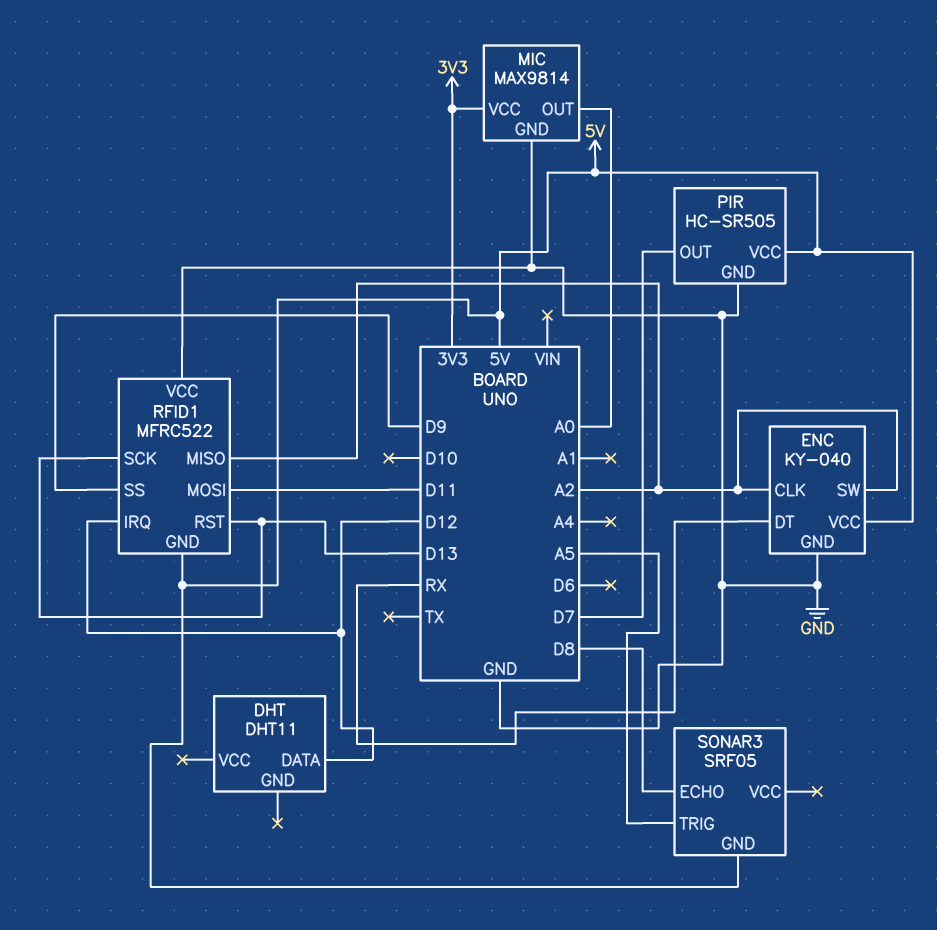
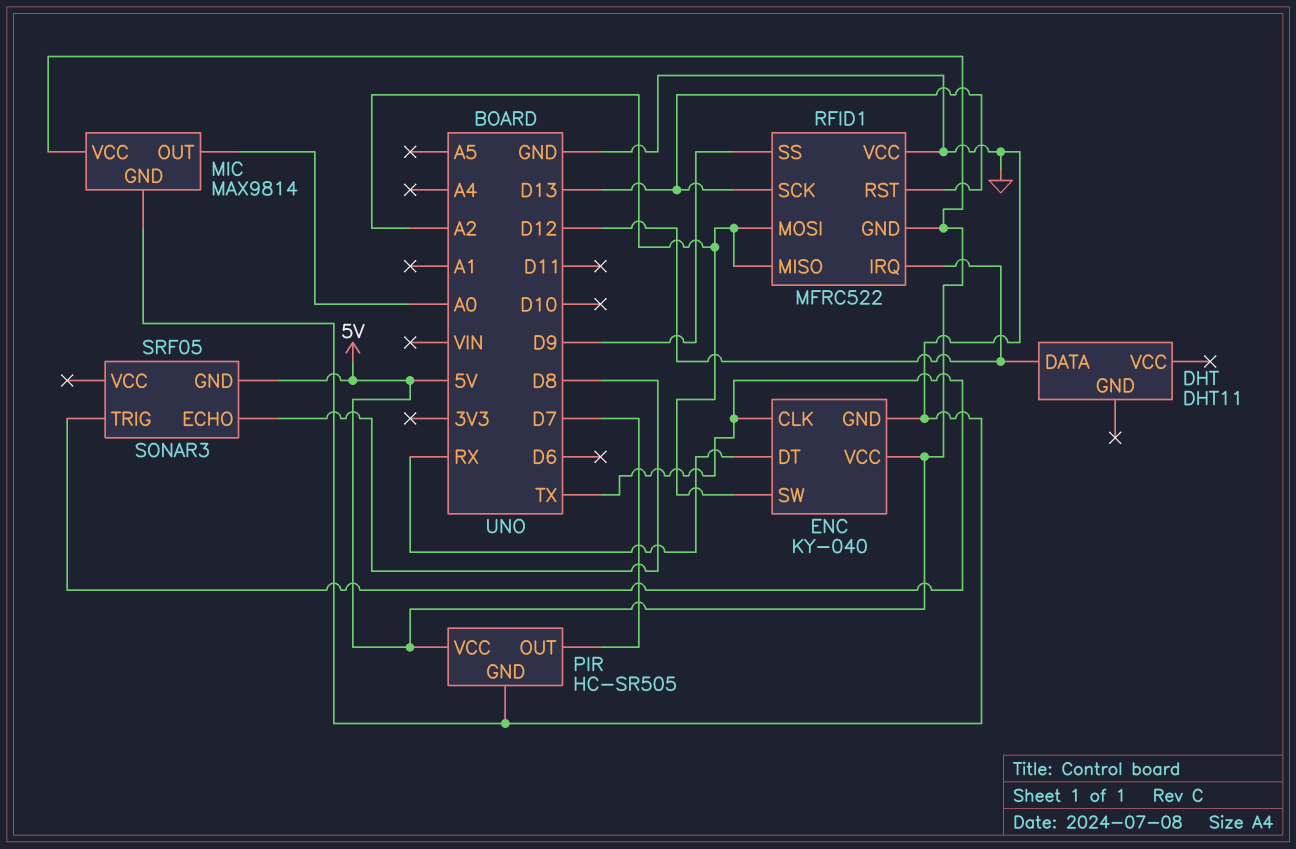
ENC pin CLK: A2 -> TX
MIC pin VCC: 3V3 -> 5V
RFID1 pin MOSI: D11 -> A2
SONAR3 pin TRIG: A5 -> TX

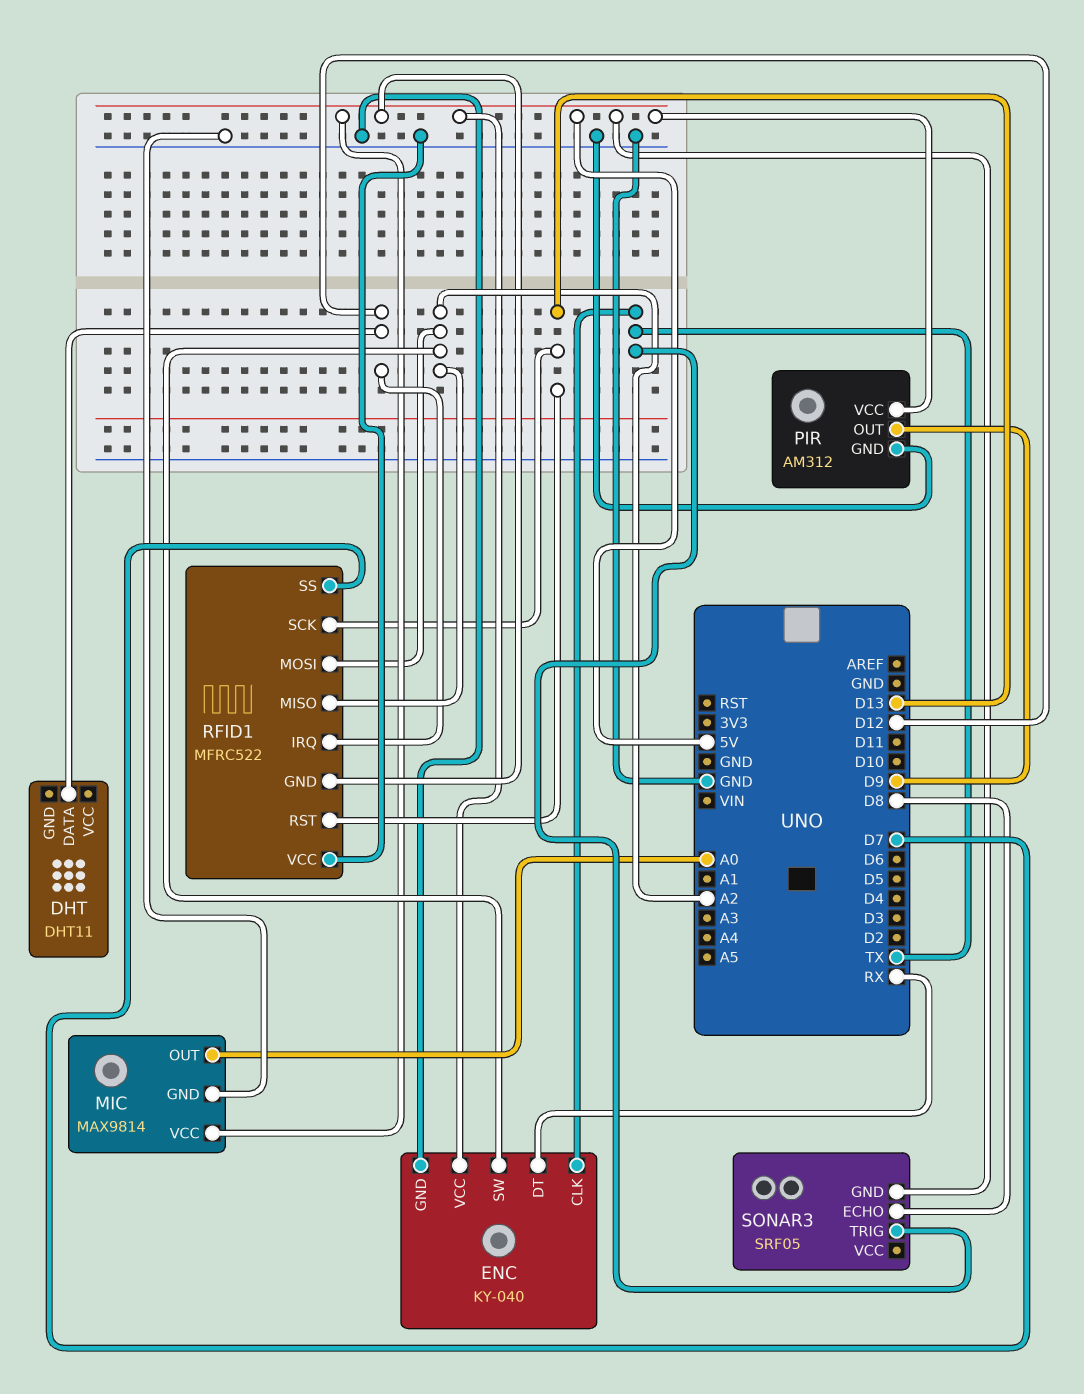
PIR: HC-SR505 -> AM312
PIR pin OUT: D7 -> D9
RFID1 pin SS: D9 -> D7

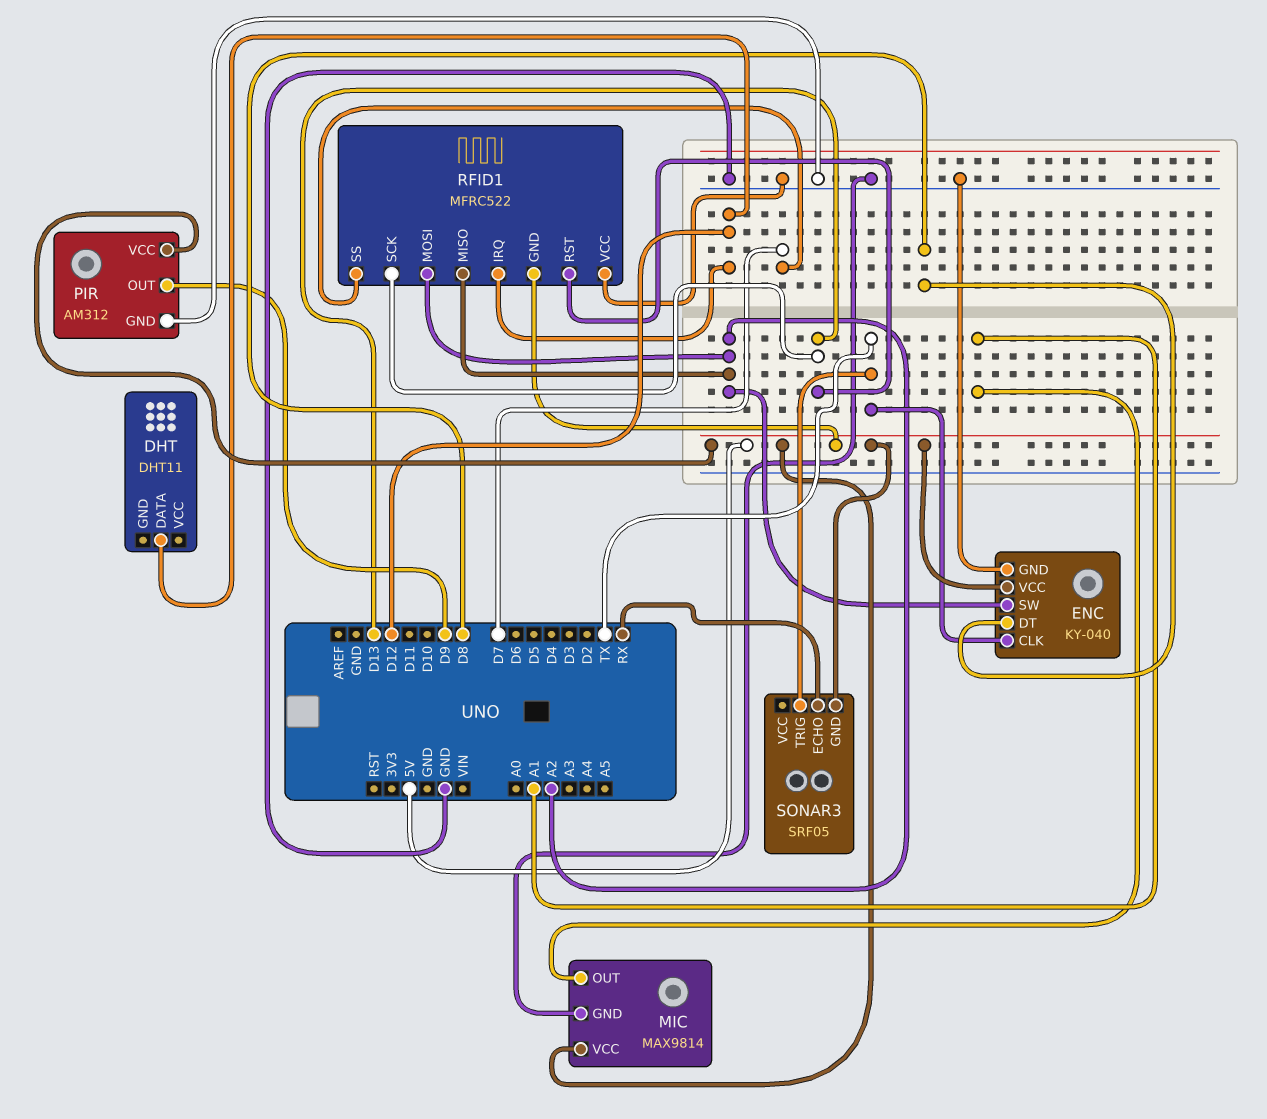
ENC pin DT: RX -> D8
MIC pin OUT: A0 -> A1
SONAR3 pin ECHO: D8 -> RX

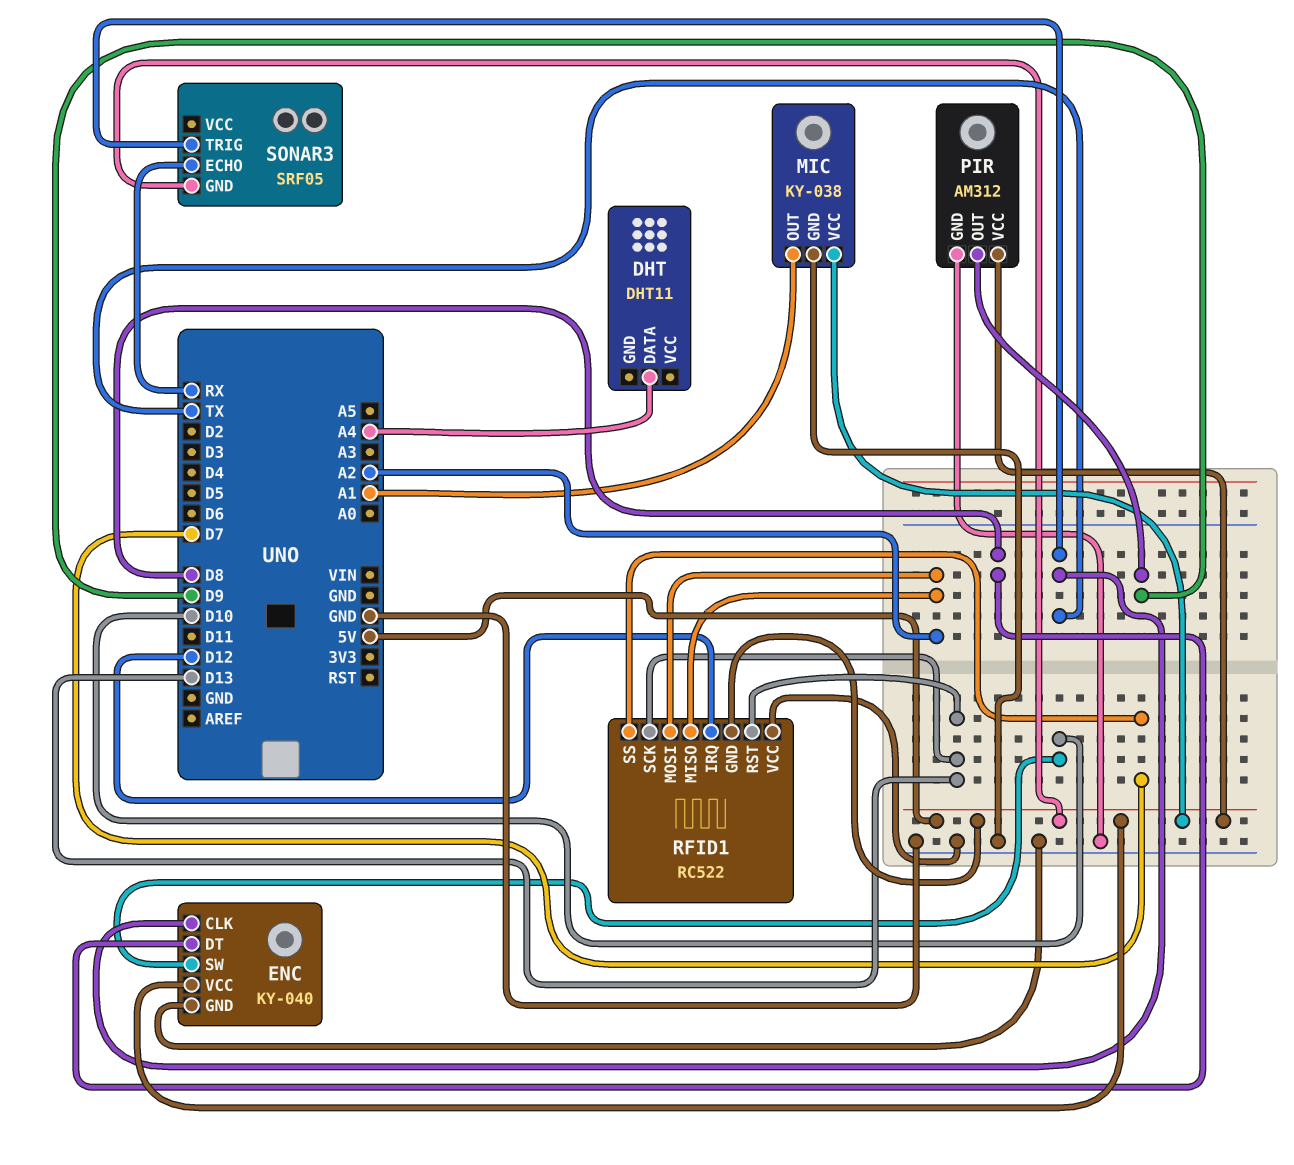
DHT pin DATA: D12 -> A4
ENC pin SW: A2 -> D10
MIC: MAX9814 -> KY-038
RFID1: MFRC522 -> RC522

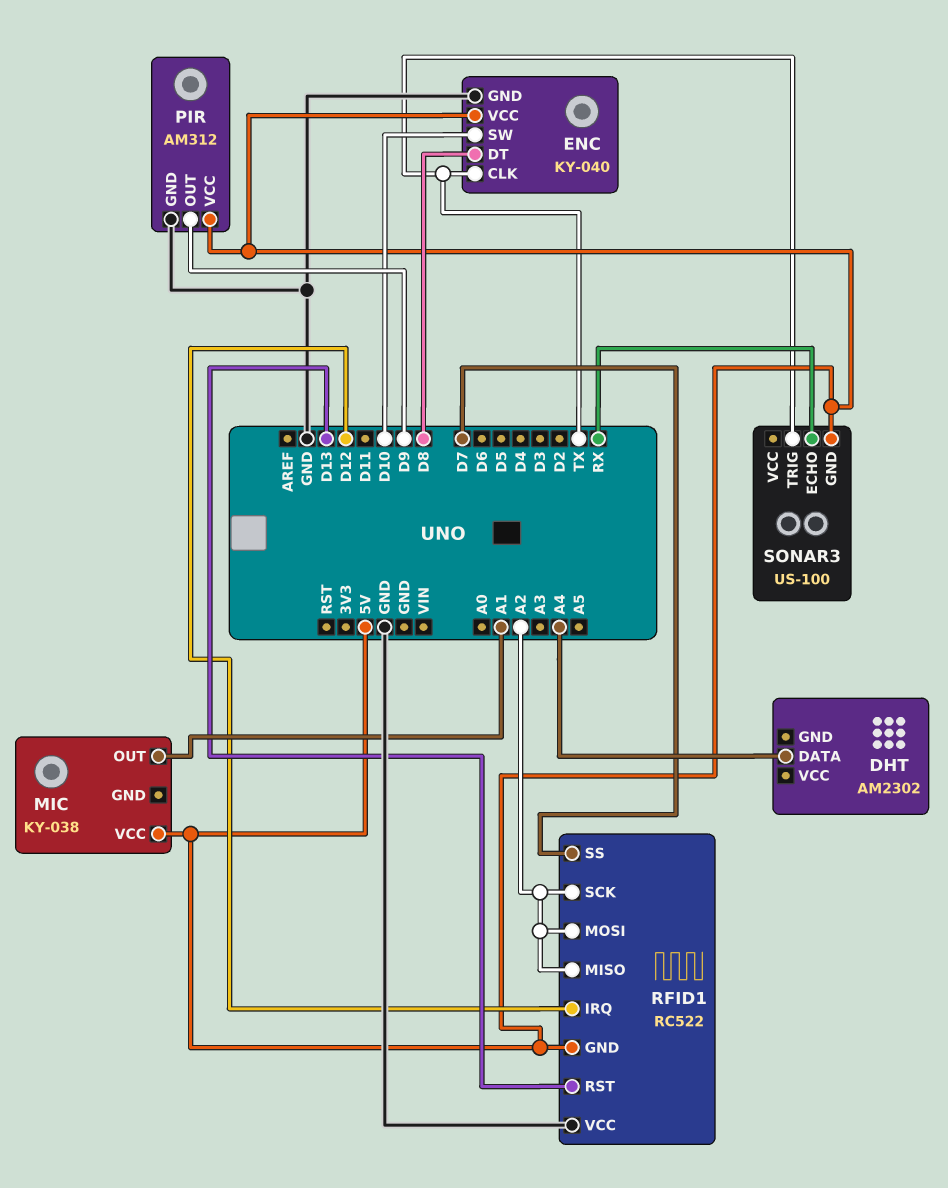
DHT: DHT11 -> AM2302
MIC pin GND: GND -> none
RFID1 pin SCK: D13 -> A2
SONAR3: SRF05 -> US-100

